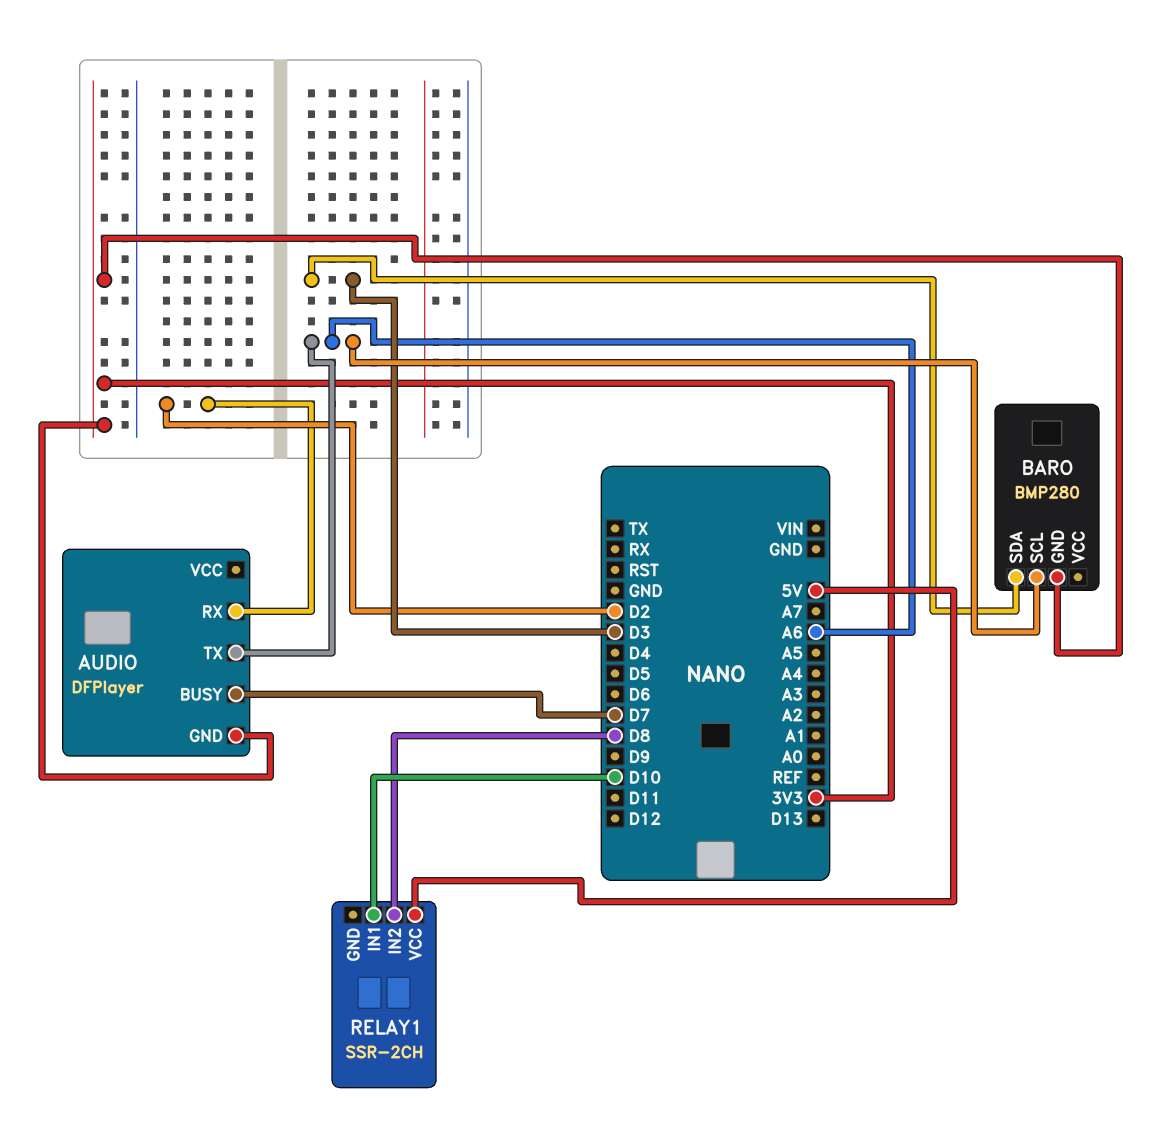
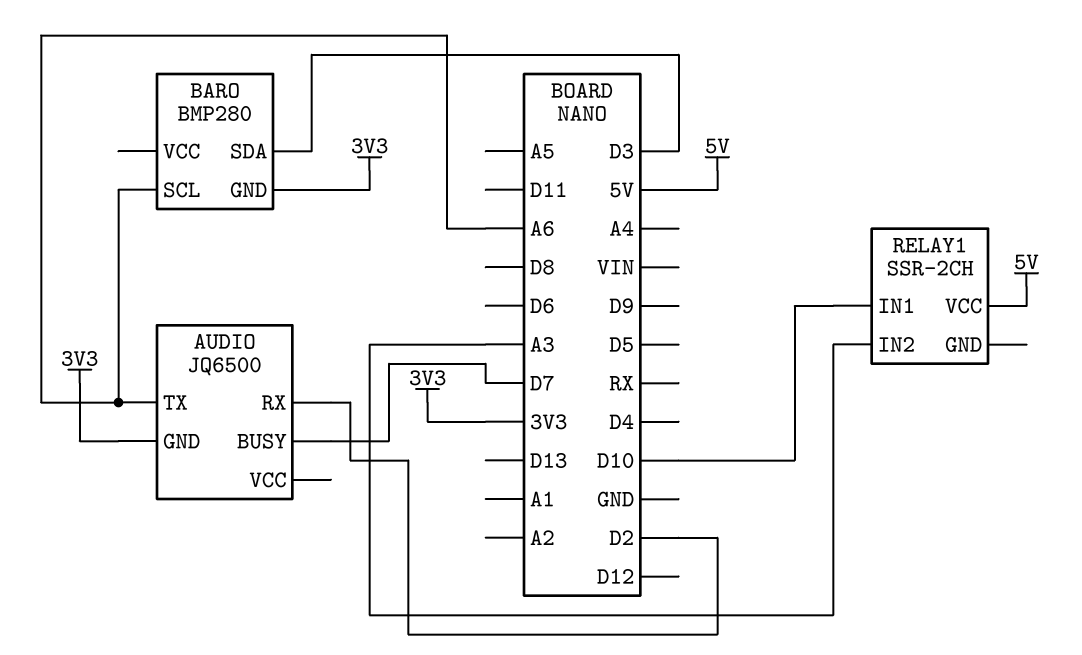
AUDIO: DFPlayer -> JQ6500
RELAY1 pin IN2: D8 -> A3

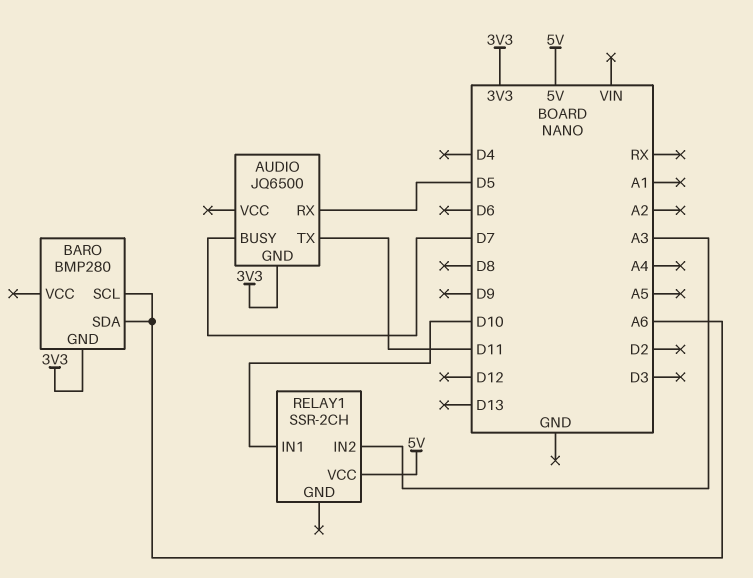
AUDIO pin RX: D2 -> D5
AUDIO pin TX: A6 -> D11
BARO pin SDA: D3 -> A6

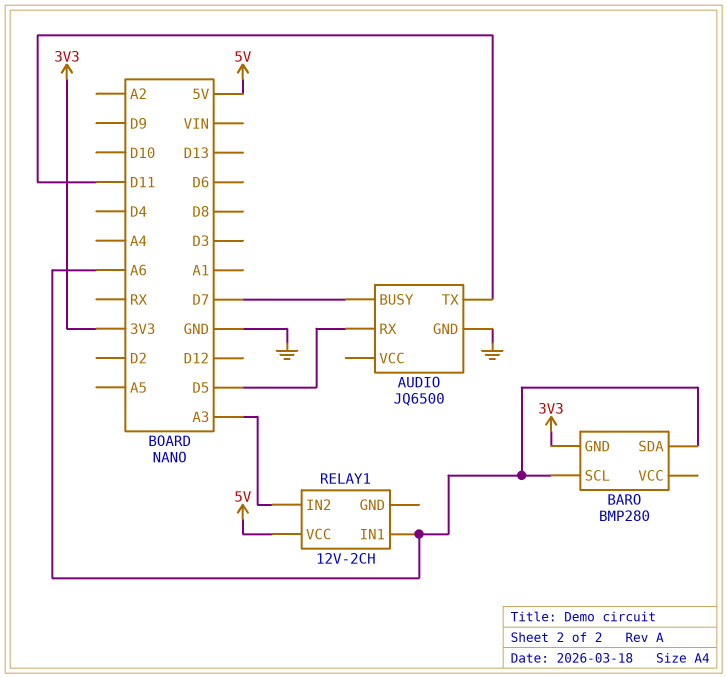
AUDIO pin GND: 3V3 -> GND
RELAY1: SSR-2CH -> 12V-2CH
RELAY1 pin IN1: D10 -> A6

